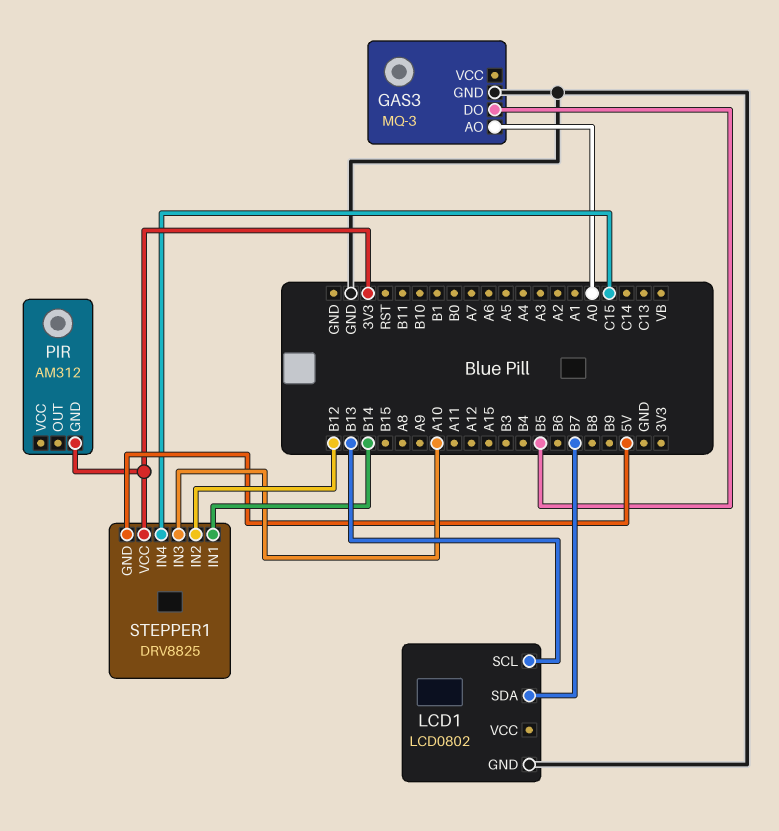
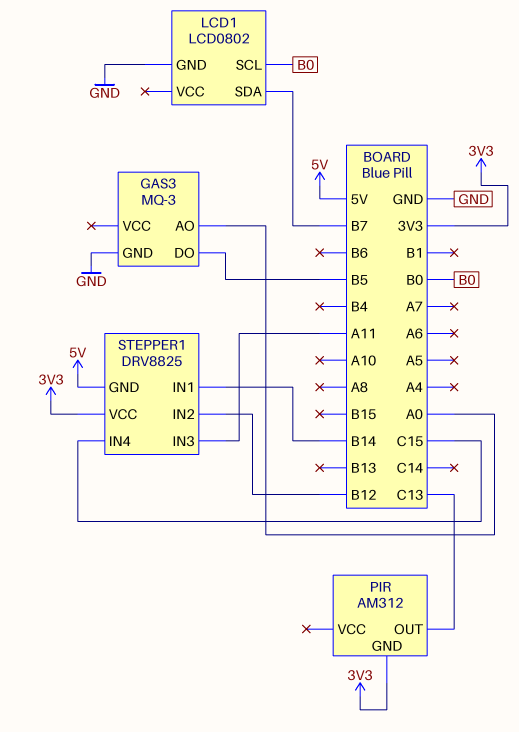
LCD1 pin SCL: B13 -> B0
PIR pin OUT: none -> C13
STEPPER1 pin IN3: A10 -> A11

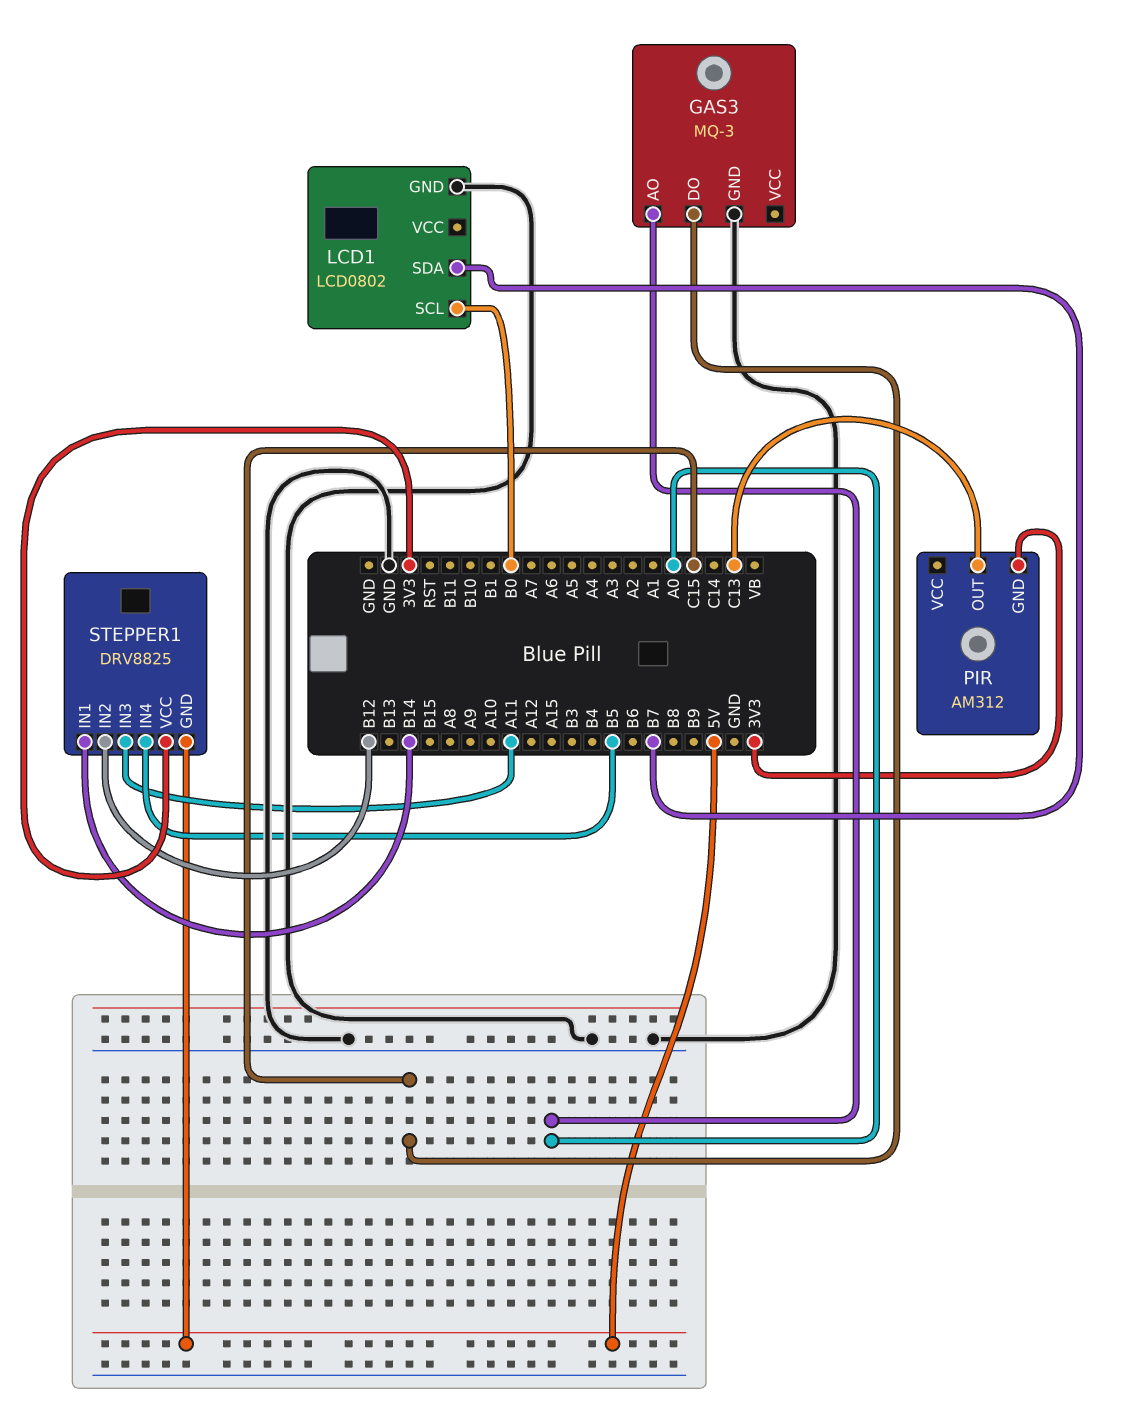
GAS3 pin DO: B5 -> C15
STEPPER1 pin IN4: C15 -> B5

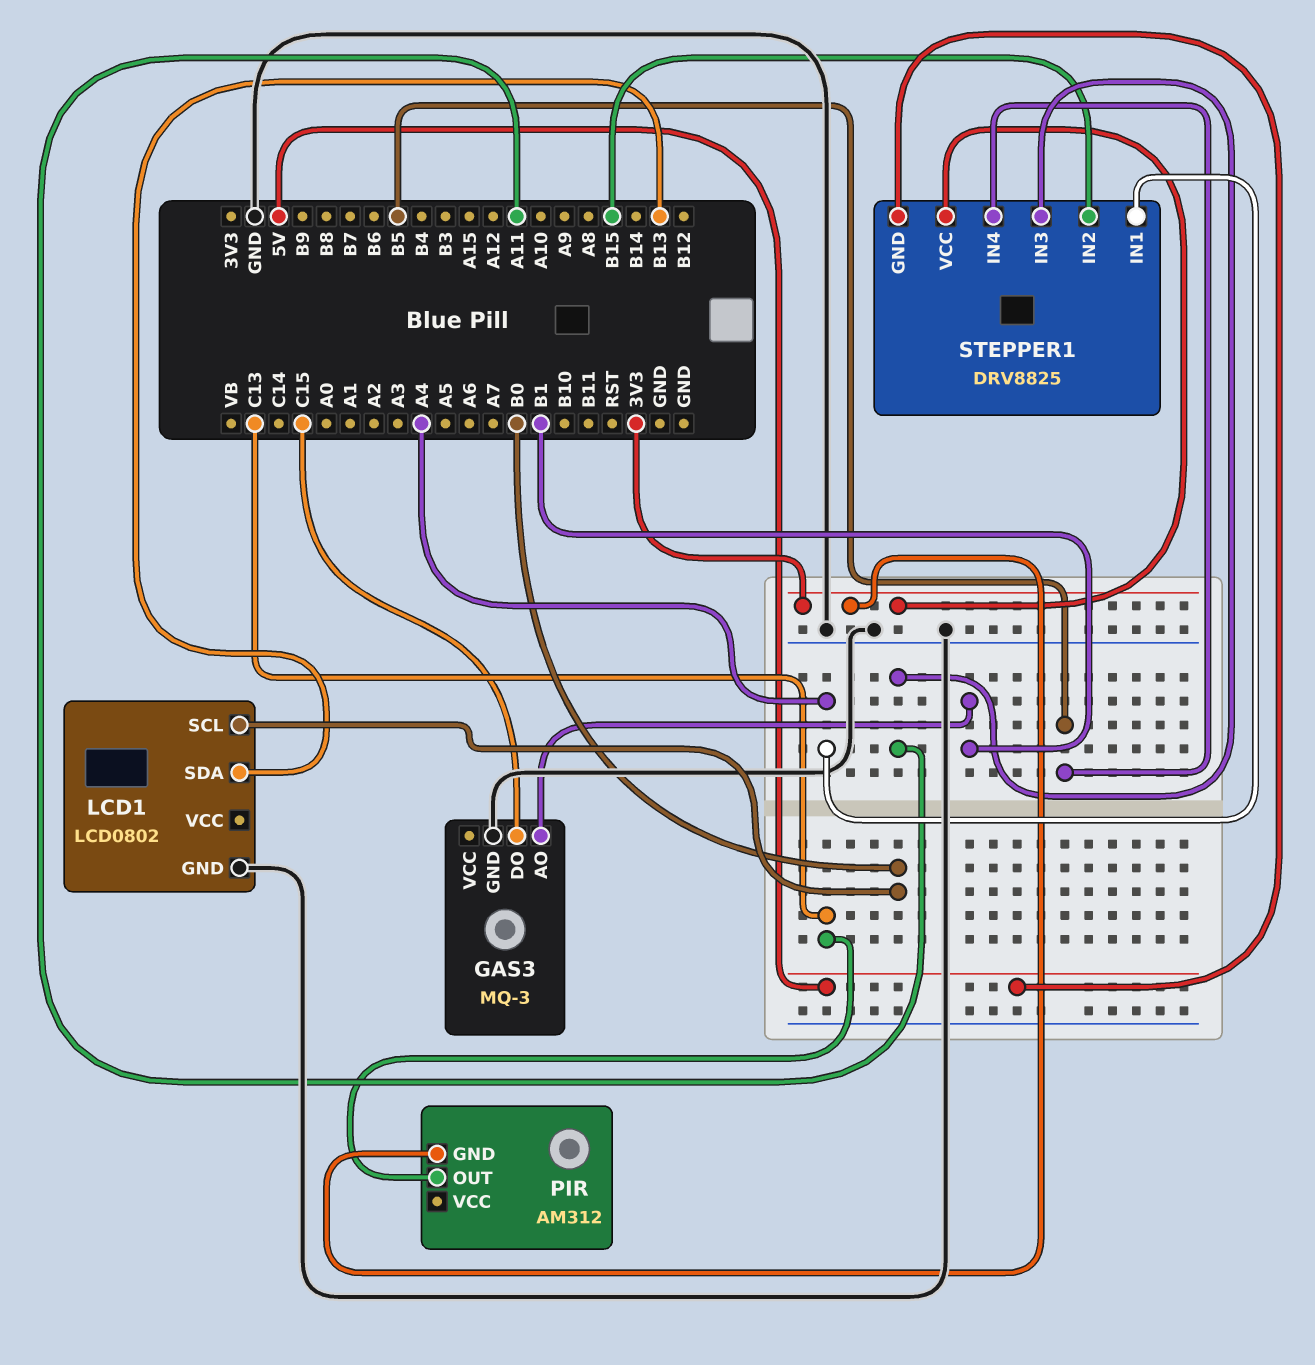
GAS3 pin AO: A0 -> B1
LCD1 pin SDA: B7 -> B13
STEPPER1 pin IN1: B14 -> A4
STEPPER1 pin IN2: B12 -> B15

